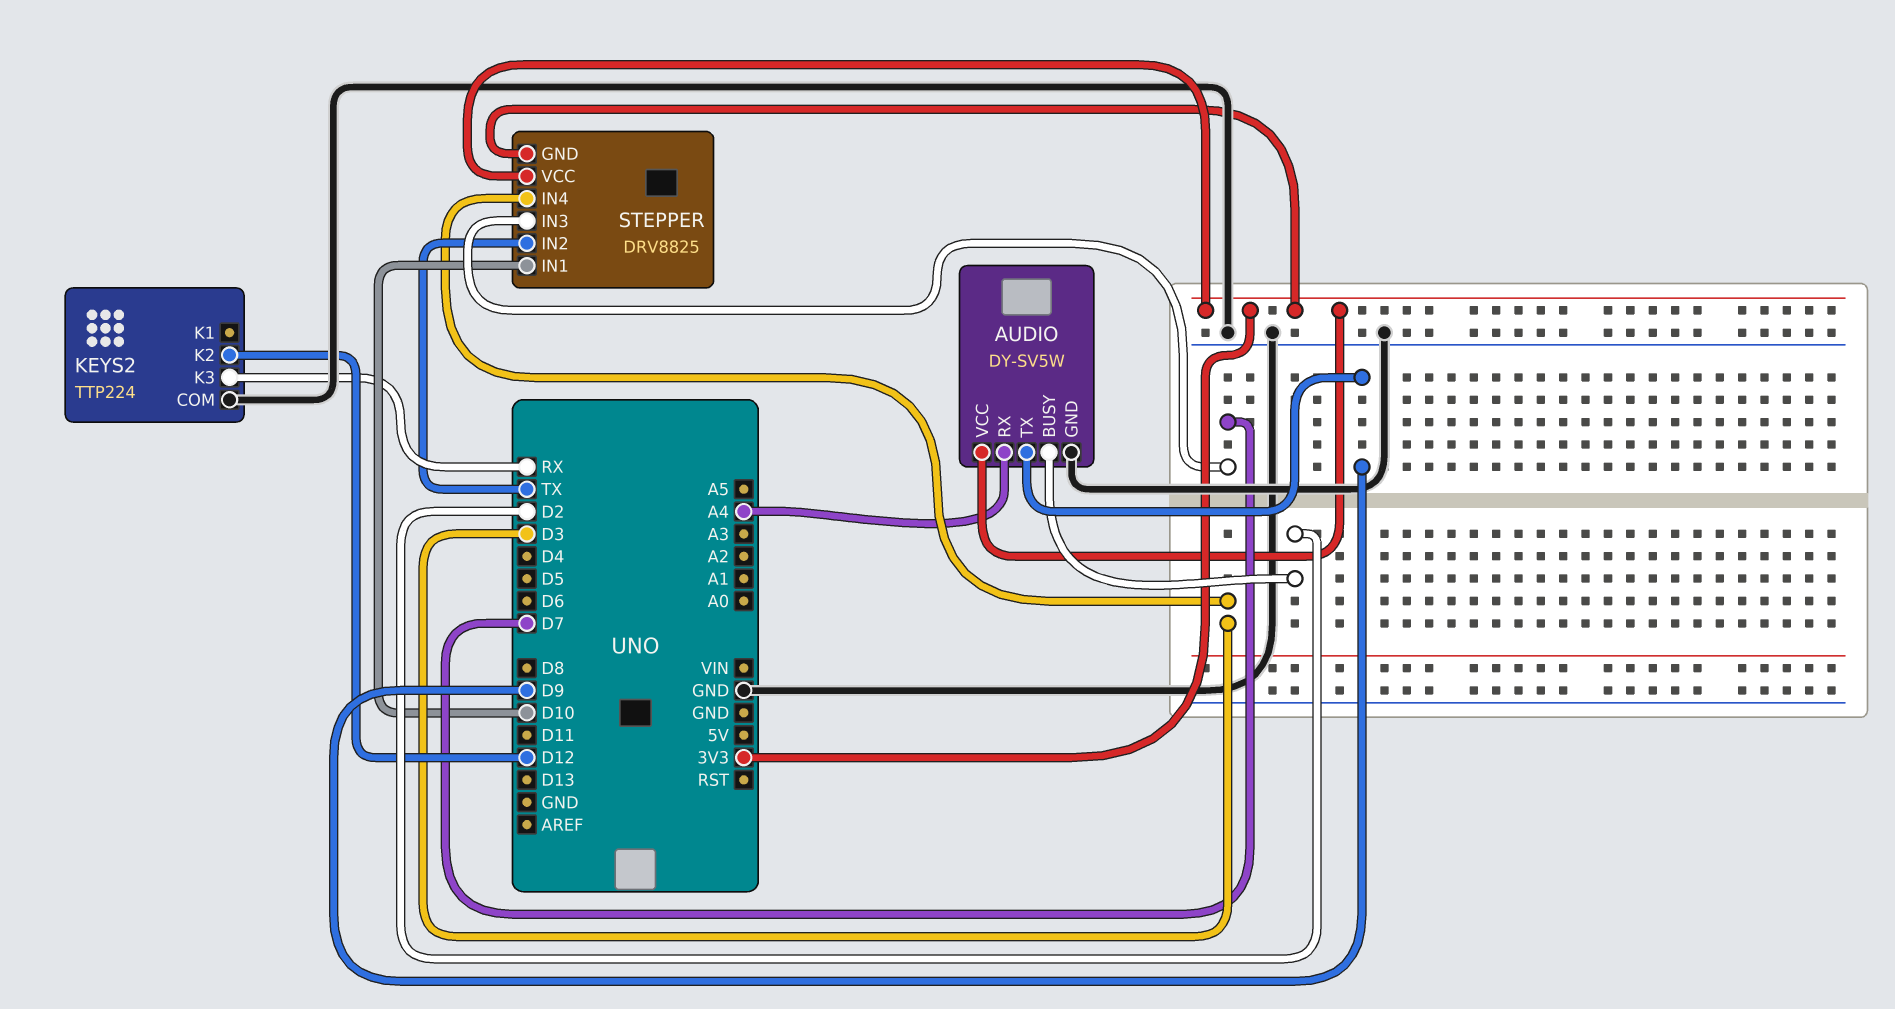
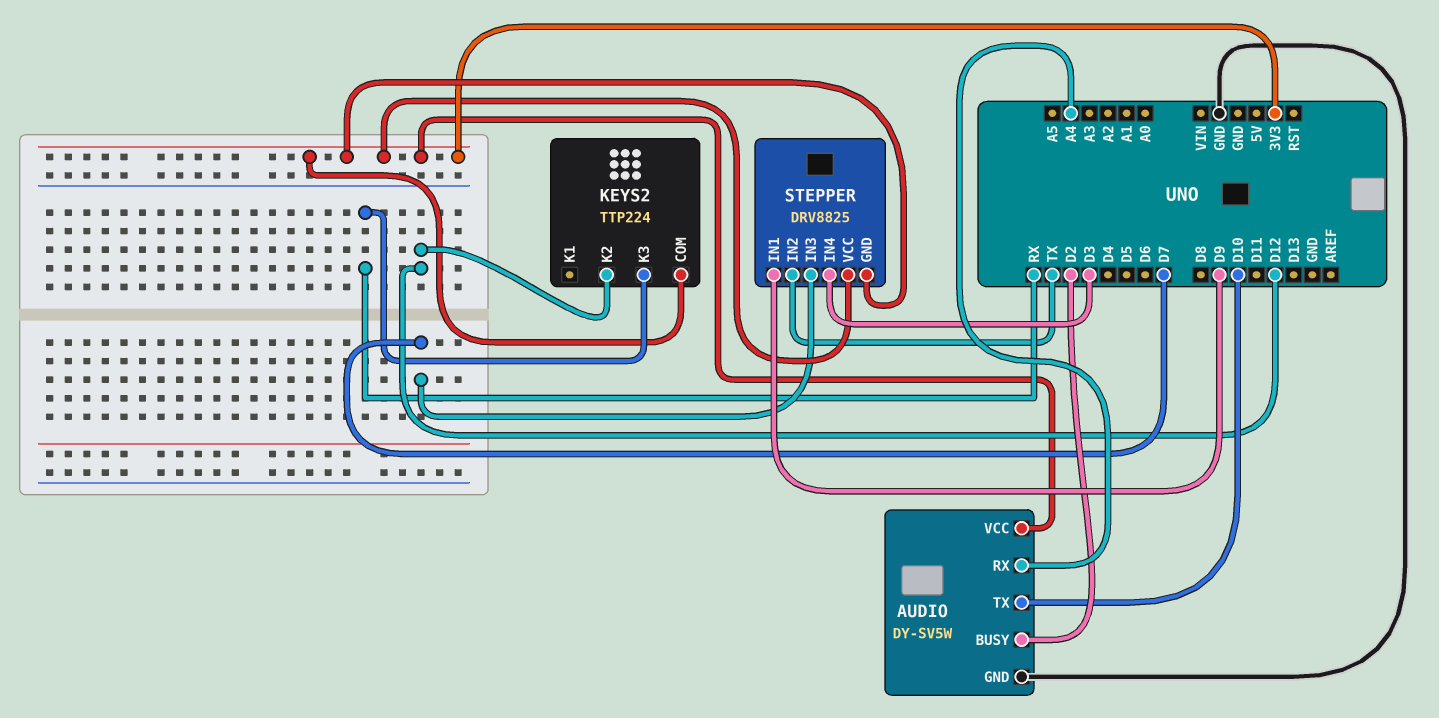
AUDIO pin TX: D9 -> D10
KEYS2 pin COM: GND -> 3V3
STEPPER pin IN1: D10 -> D9

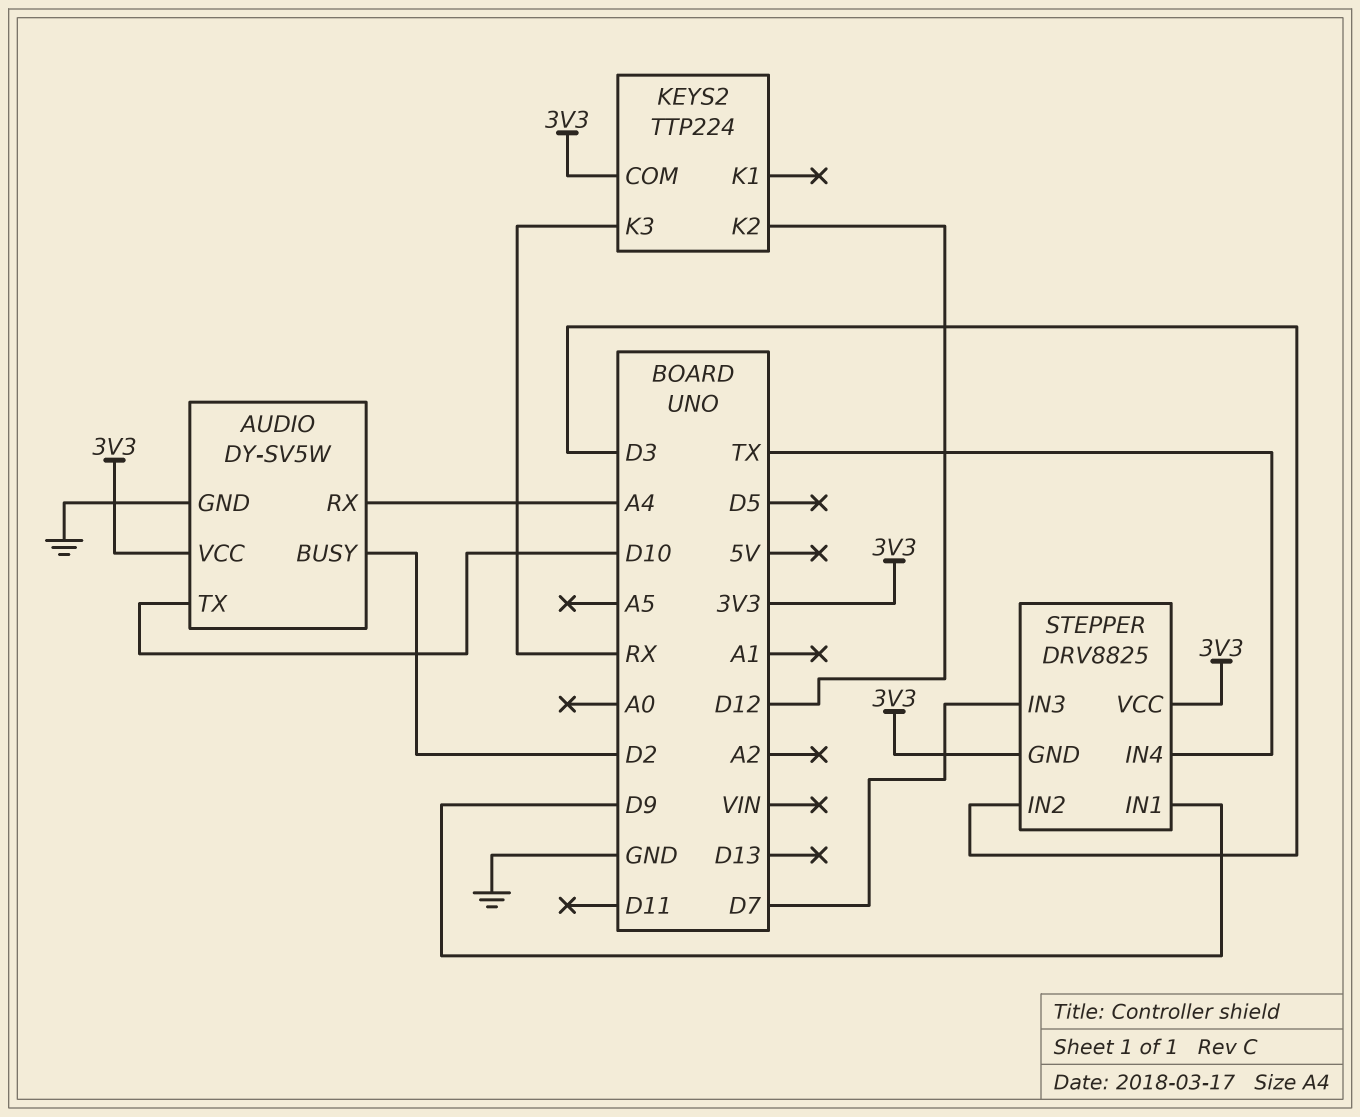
STEPPER pin IN2: TX -> D3
STEPPER pin IN4: D3 -> TX

